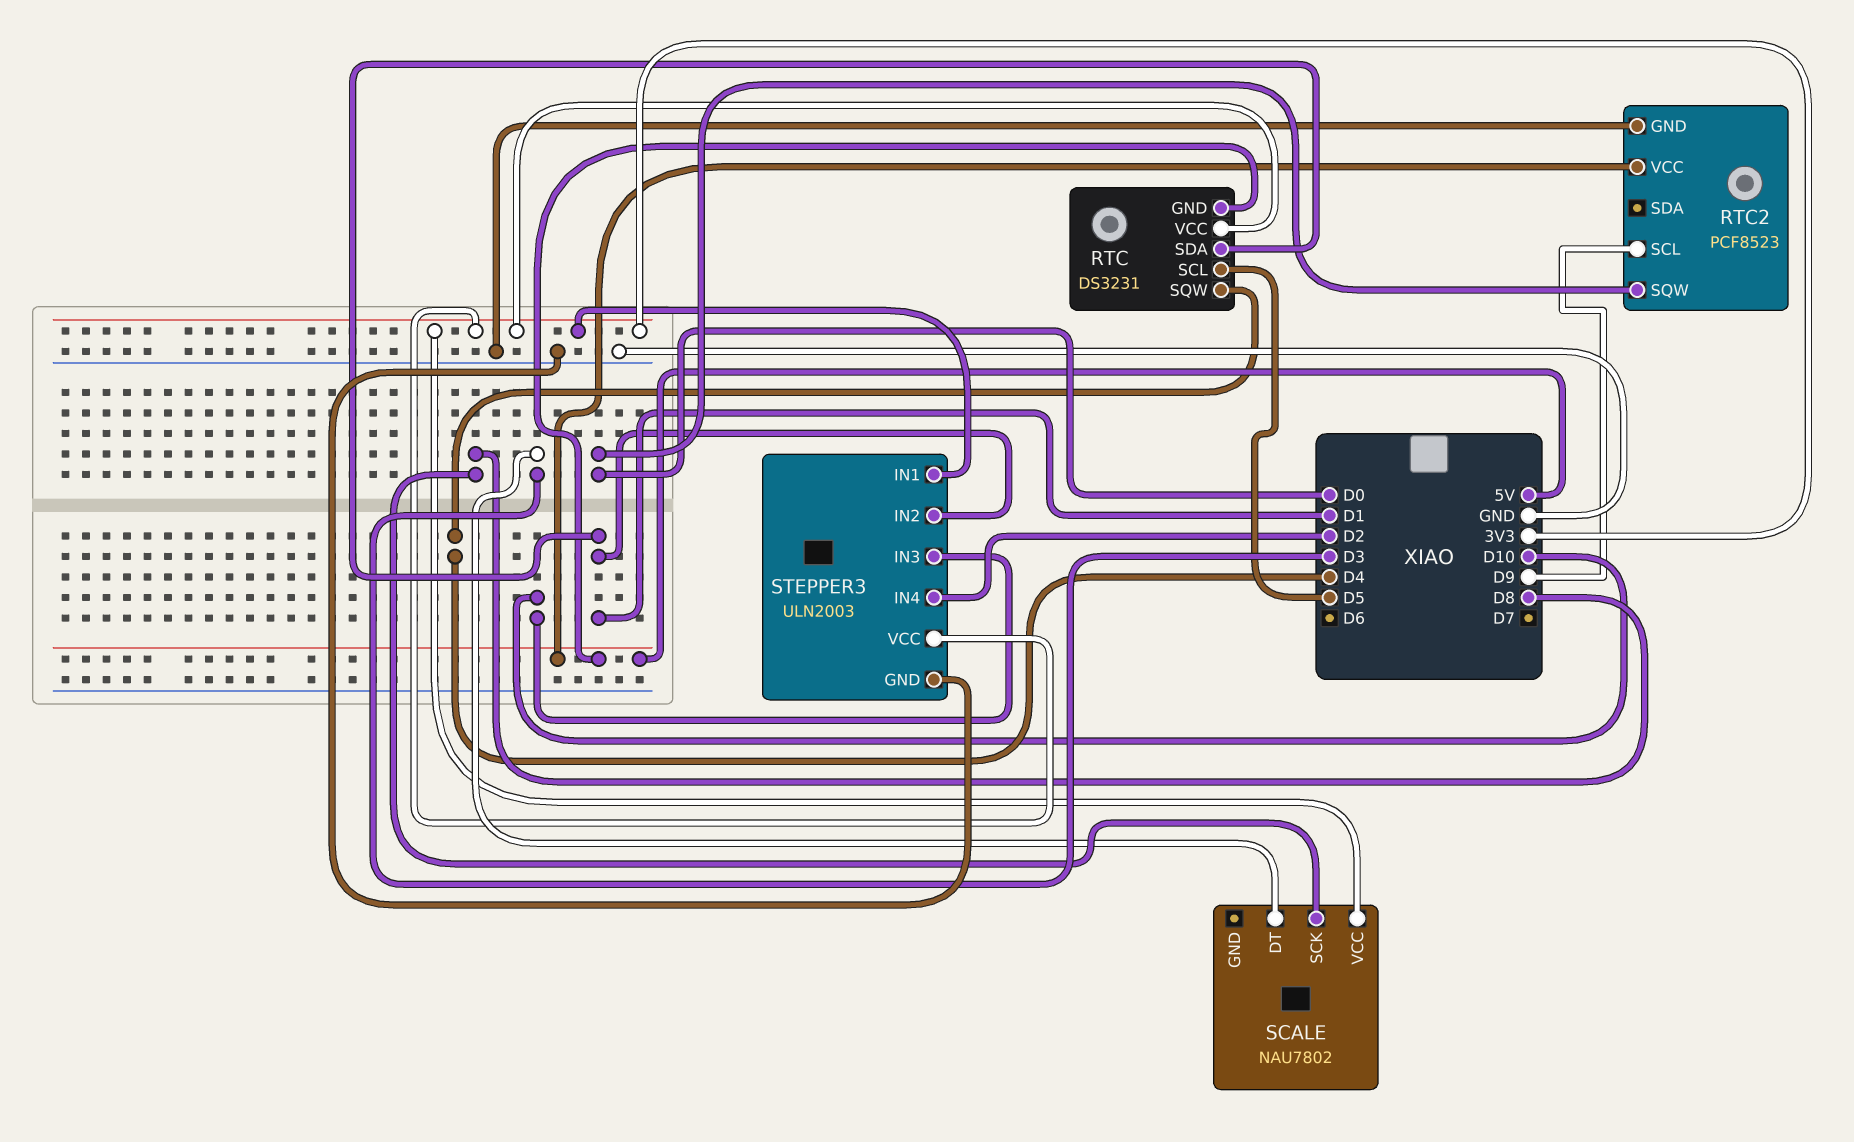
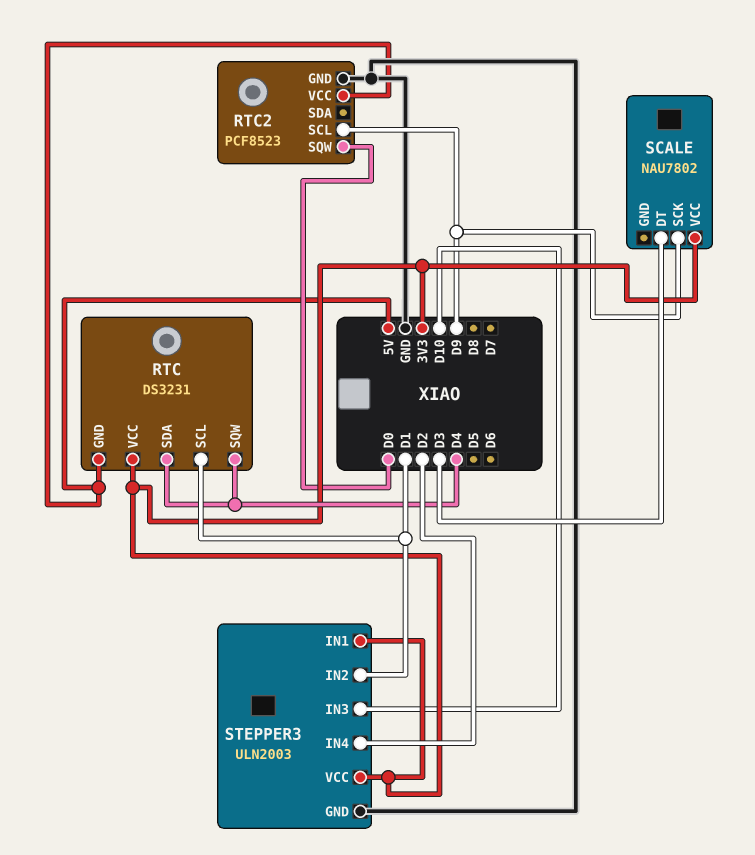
RTC pin SCL: D5 -> D1
RTC pin SDA: D1 -> D4
SCALE pin SCK: D8 -> D9

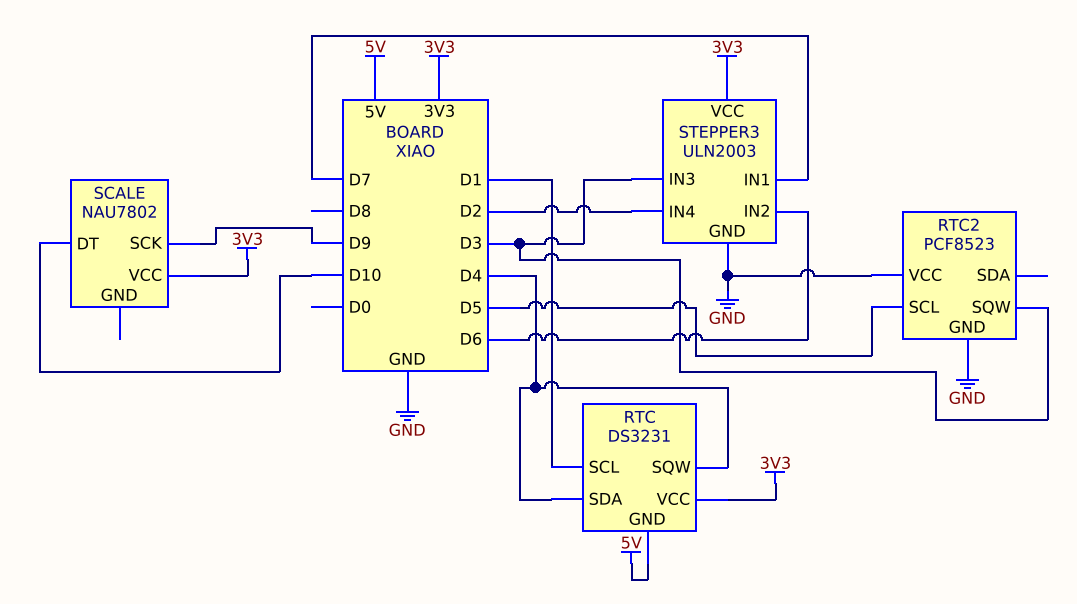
RTC2 pin SCL: D9 -> D5
RTC2 pin SQW: D0 -> D3
RTC2 pin VCC: 5V -> GND
SCALE pin DT: D3 -> D10
STEPPER3 pin IN1: 3V3 -> D7
STEPPER3 pin IN2: D1 -> D6
STEPPER3 pin IN3: D10 -> D3

